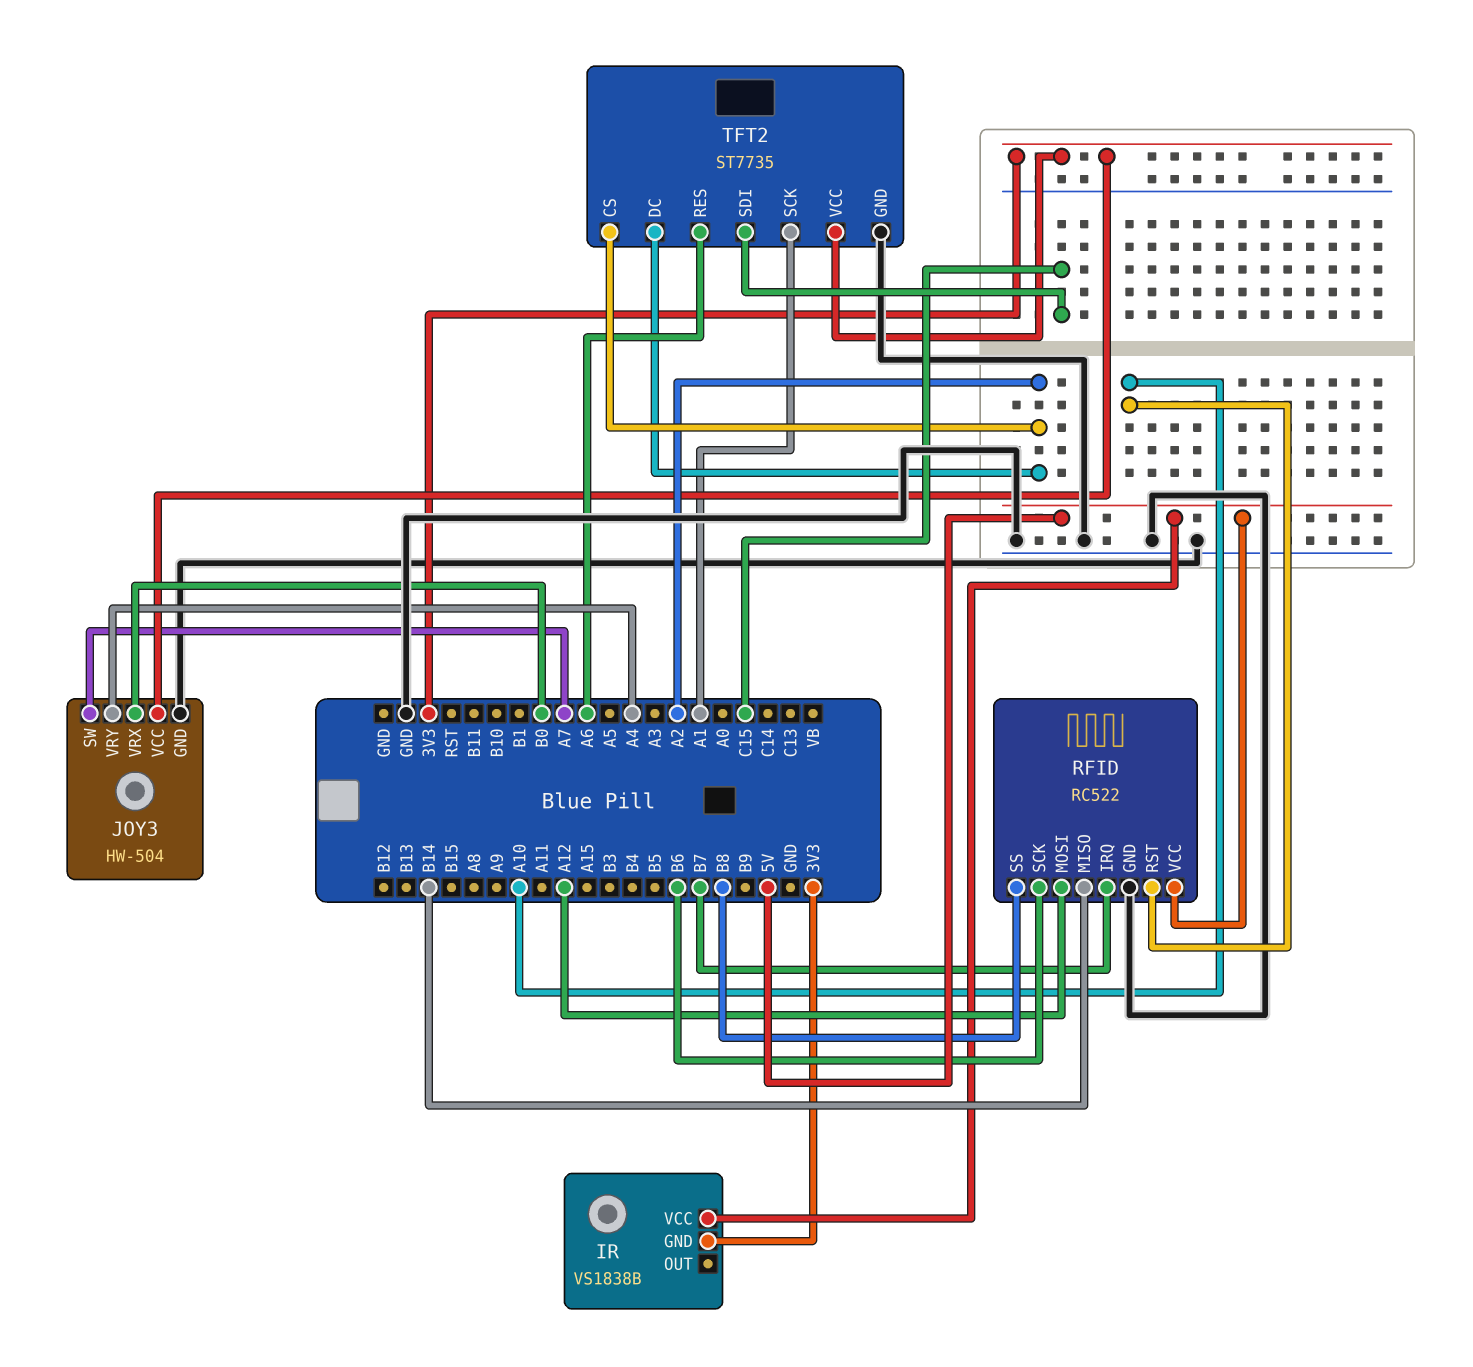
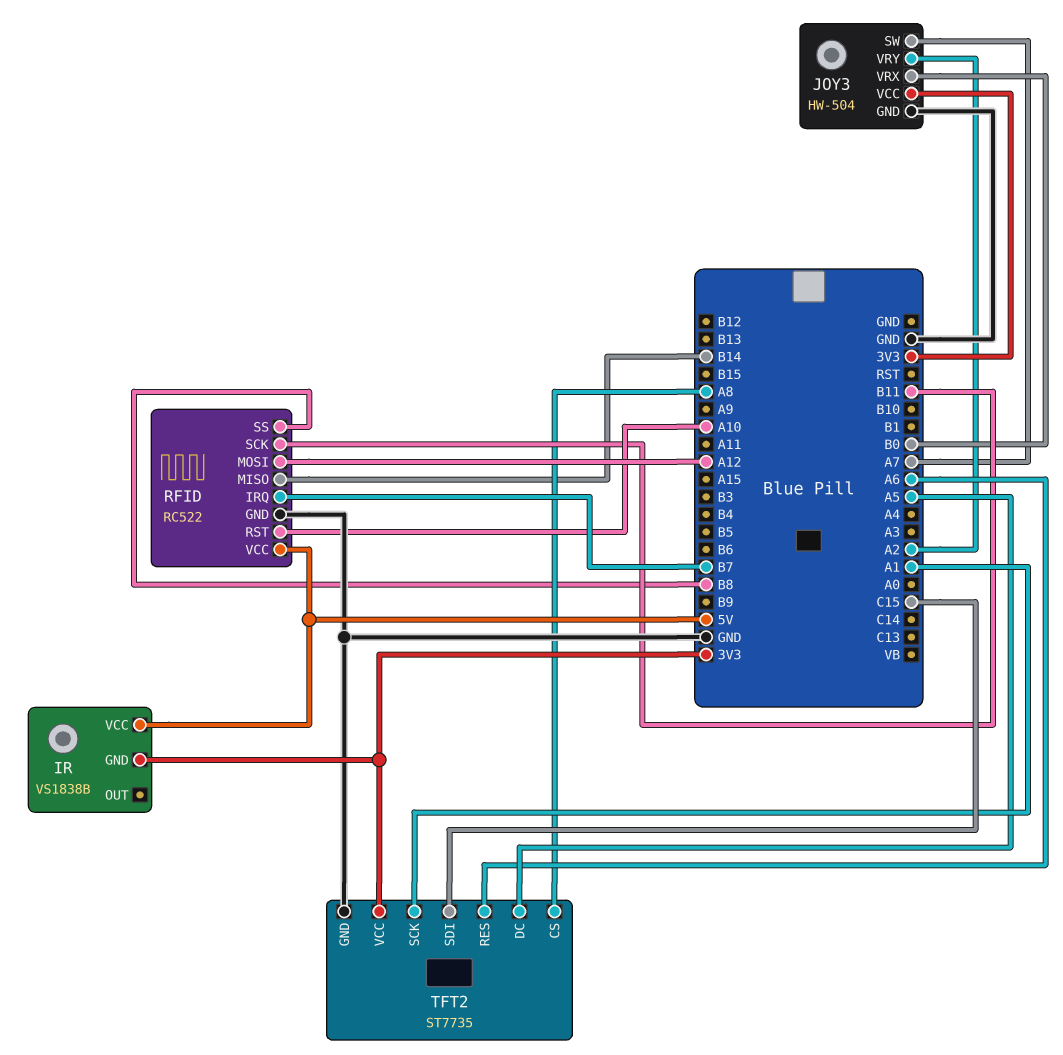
JOY3 pin VRY: A4 -> A2
RFID pin SCK: B6 -> B11
TFT2 pin CS: A2 -> A8
TFT2 pin DC: A2 -> A5

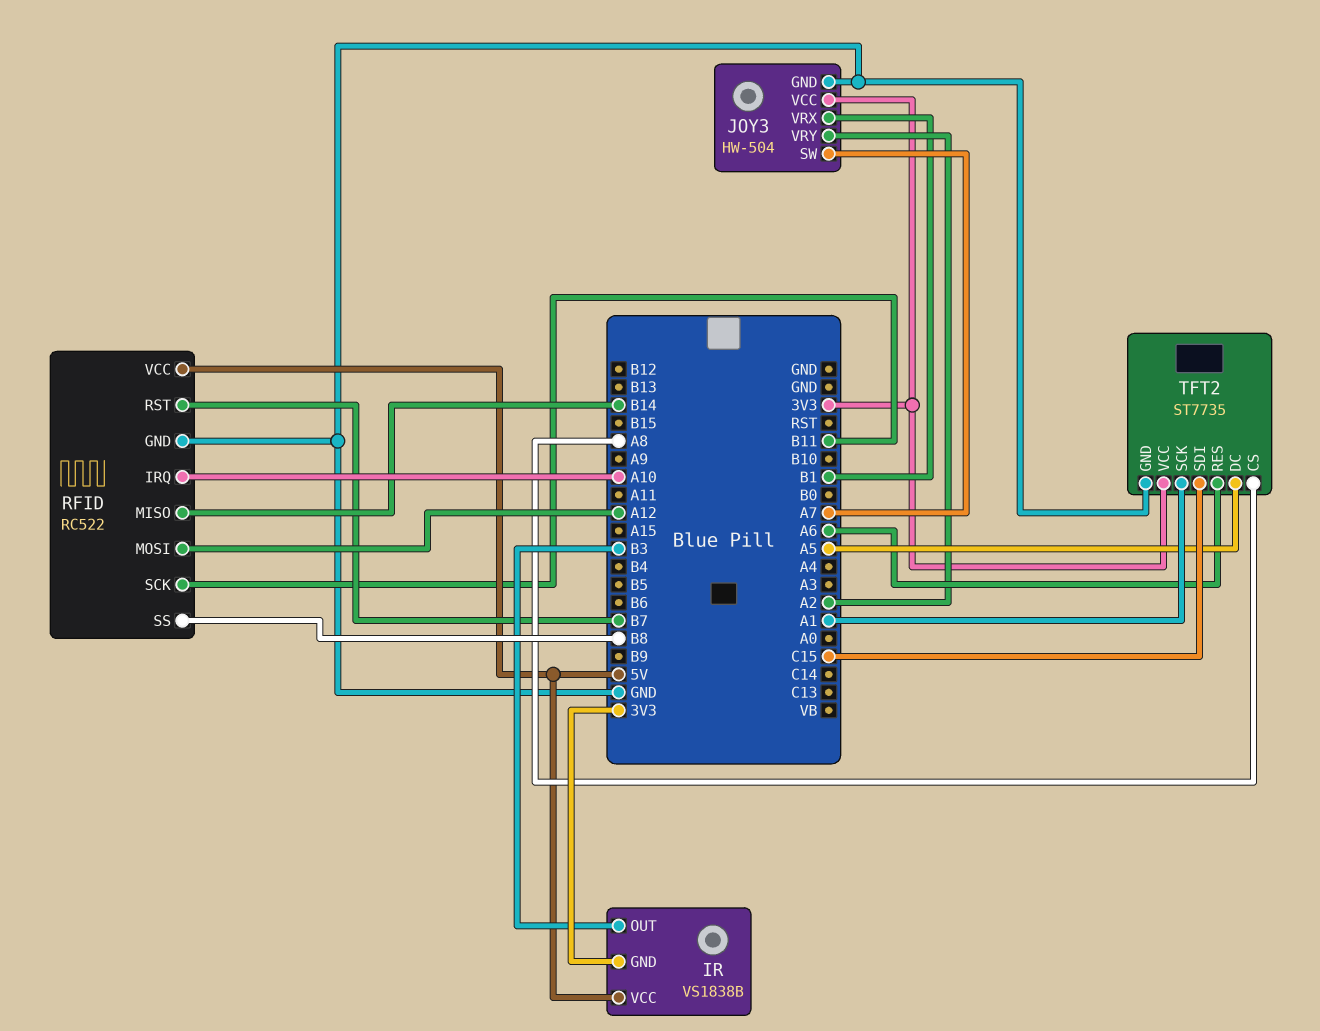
IR pin OUT: none -> B3
JOY3 pin VRX: B0 -> B1
RFID pin IRQ: B7 -> A10
RFID pin RST: A10 -> B7

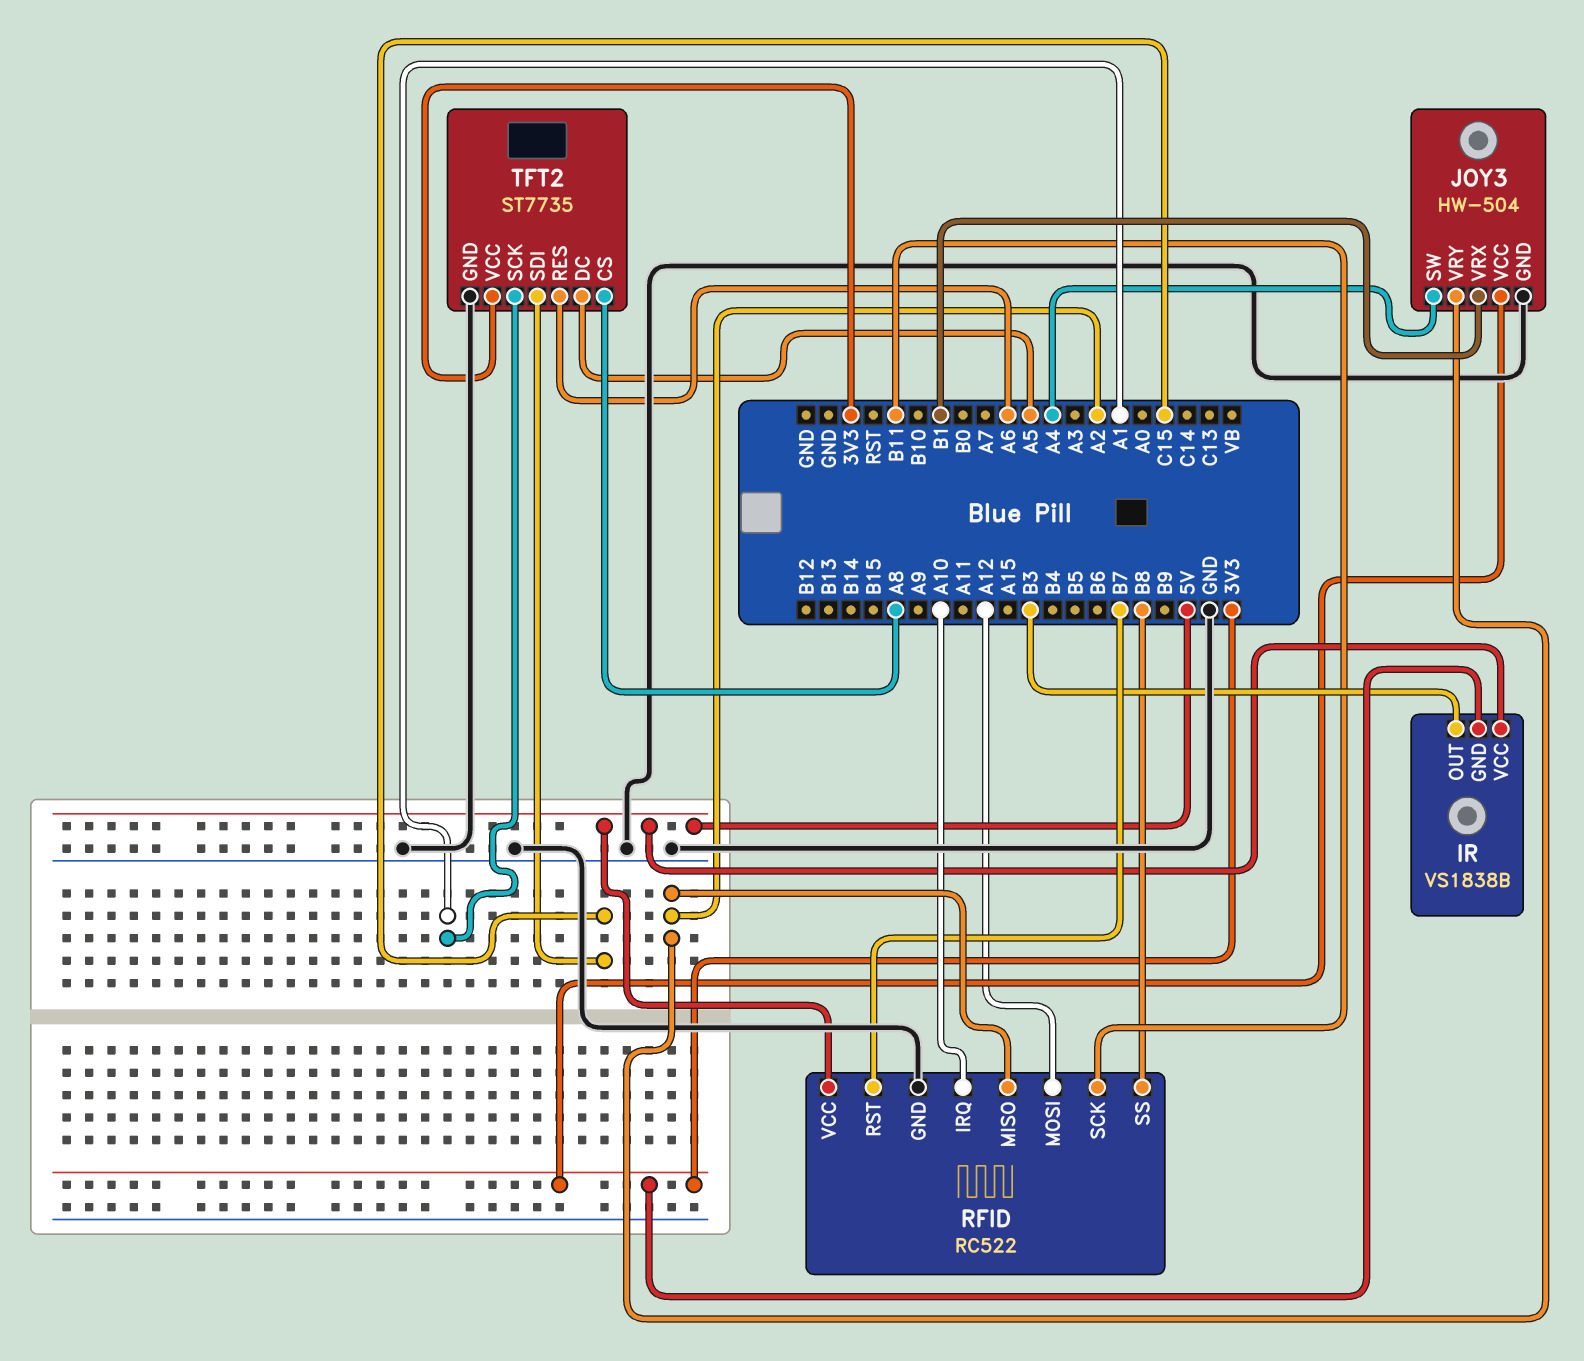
JOY3 pin SW: A7 -> A4
RFID pin MISO: B14 -> A2

